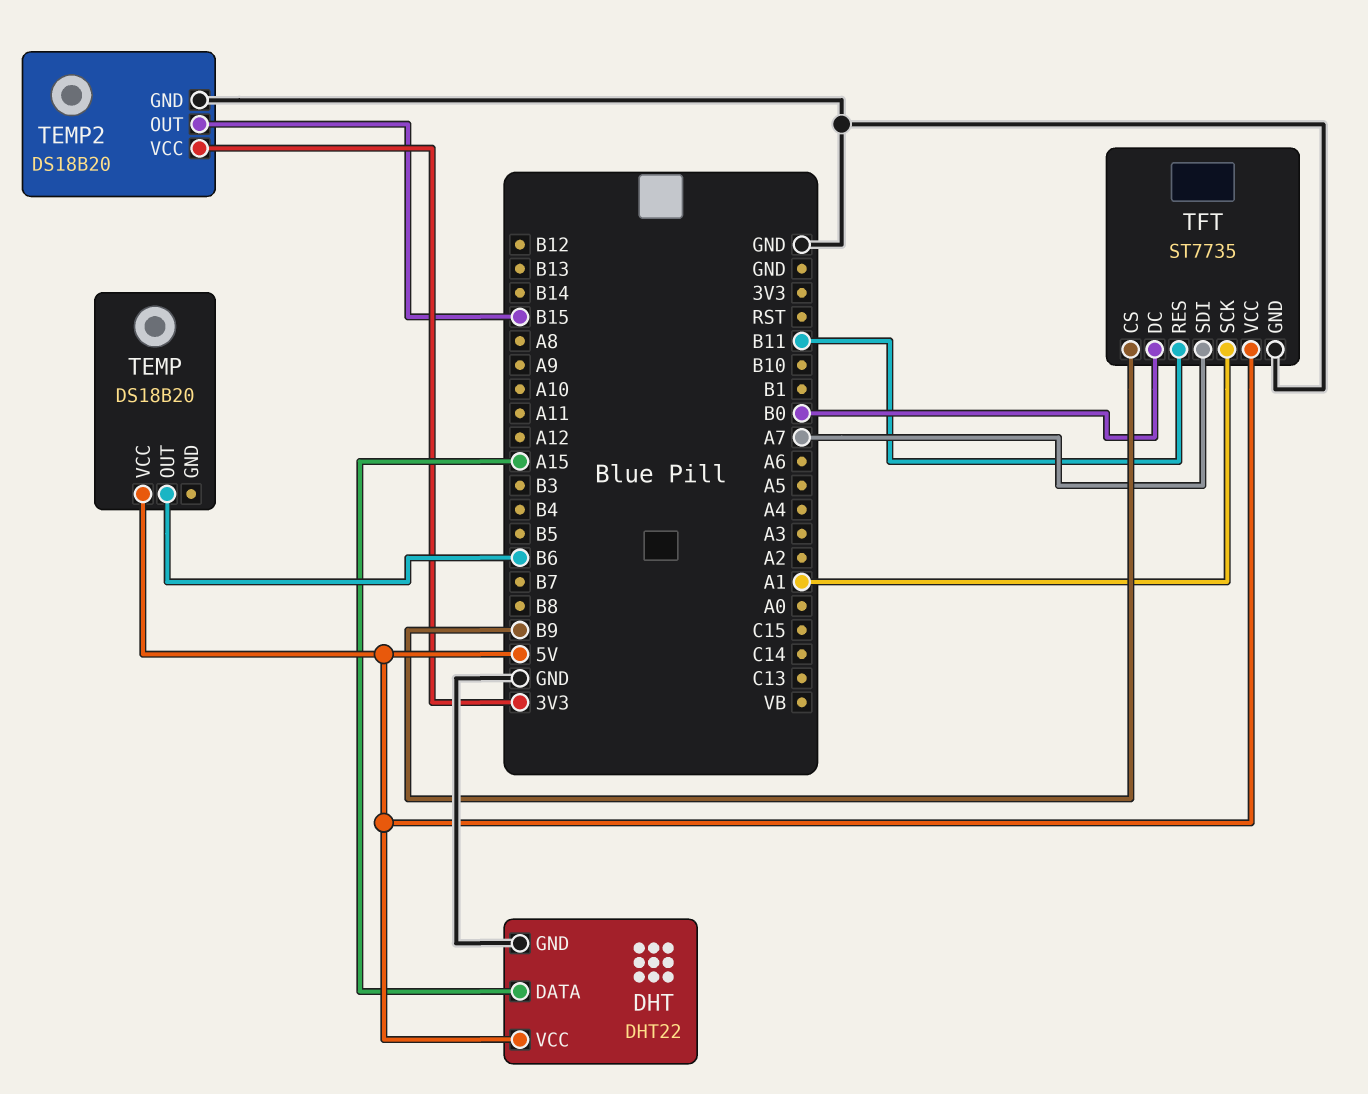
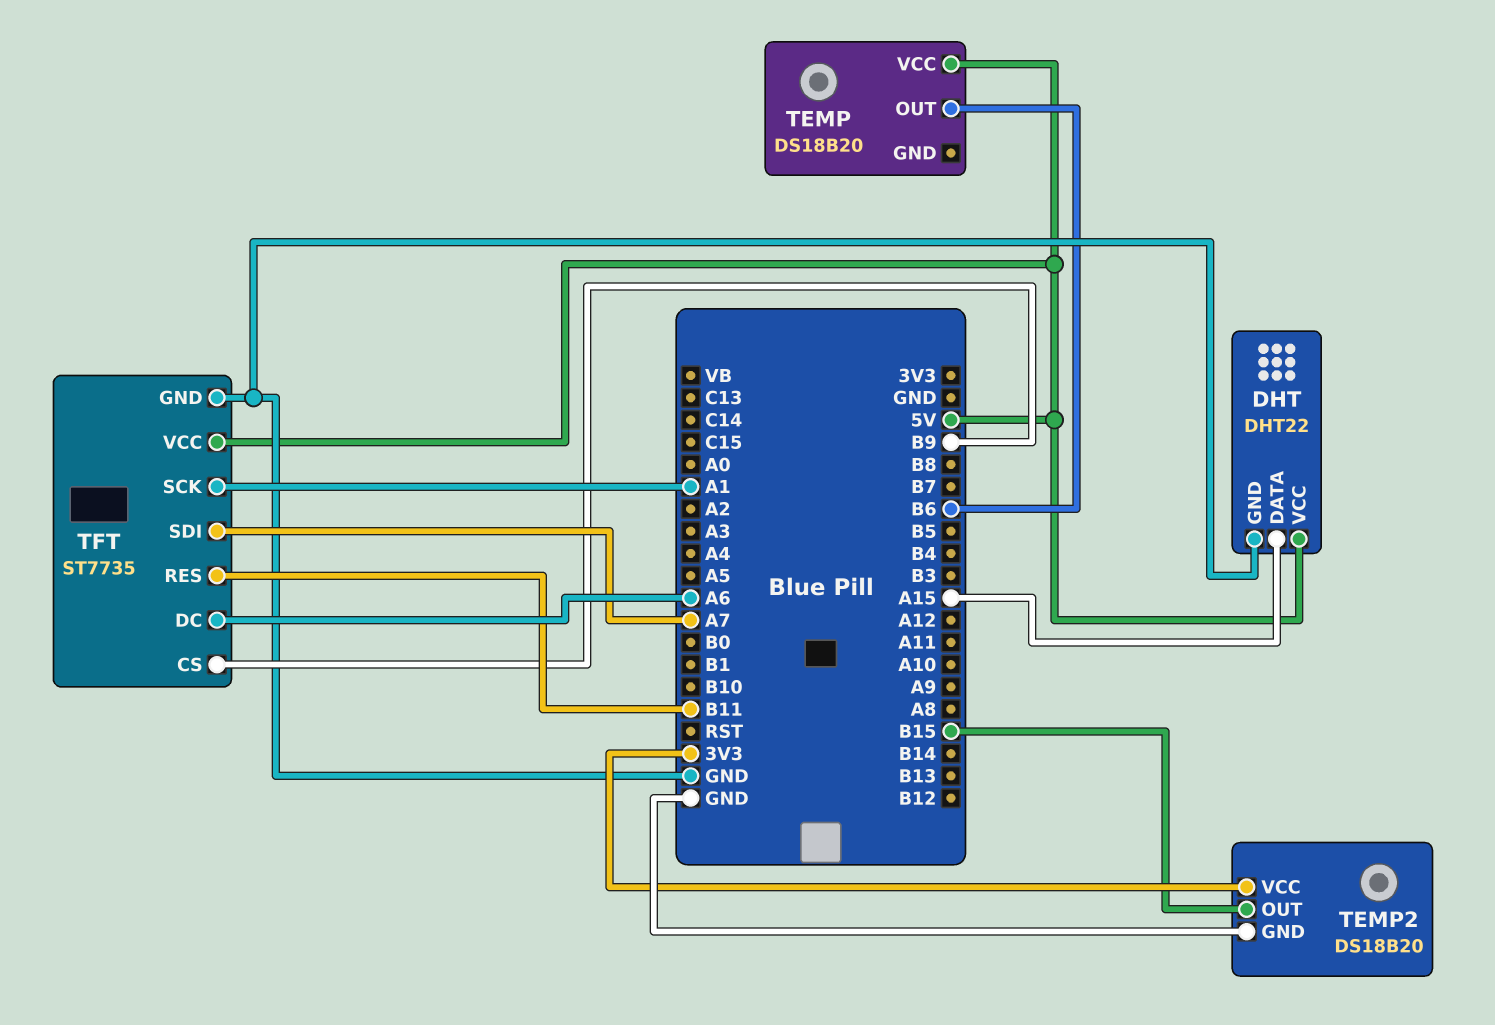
TFT pin DC: B0 -> A6

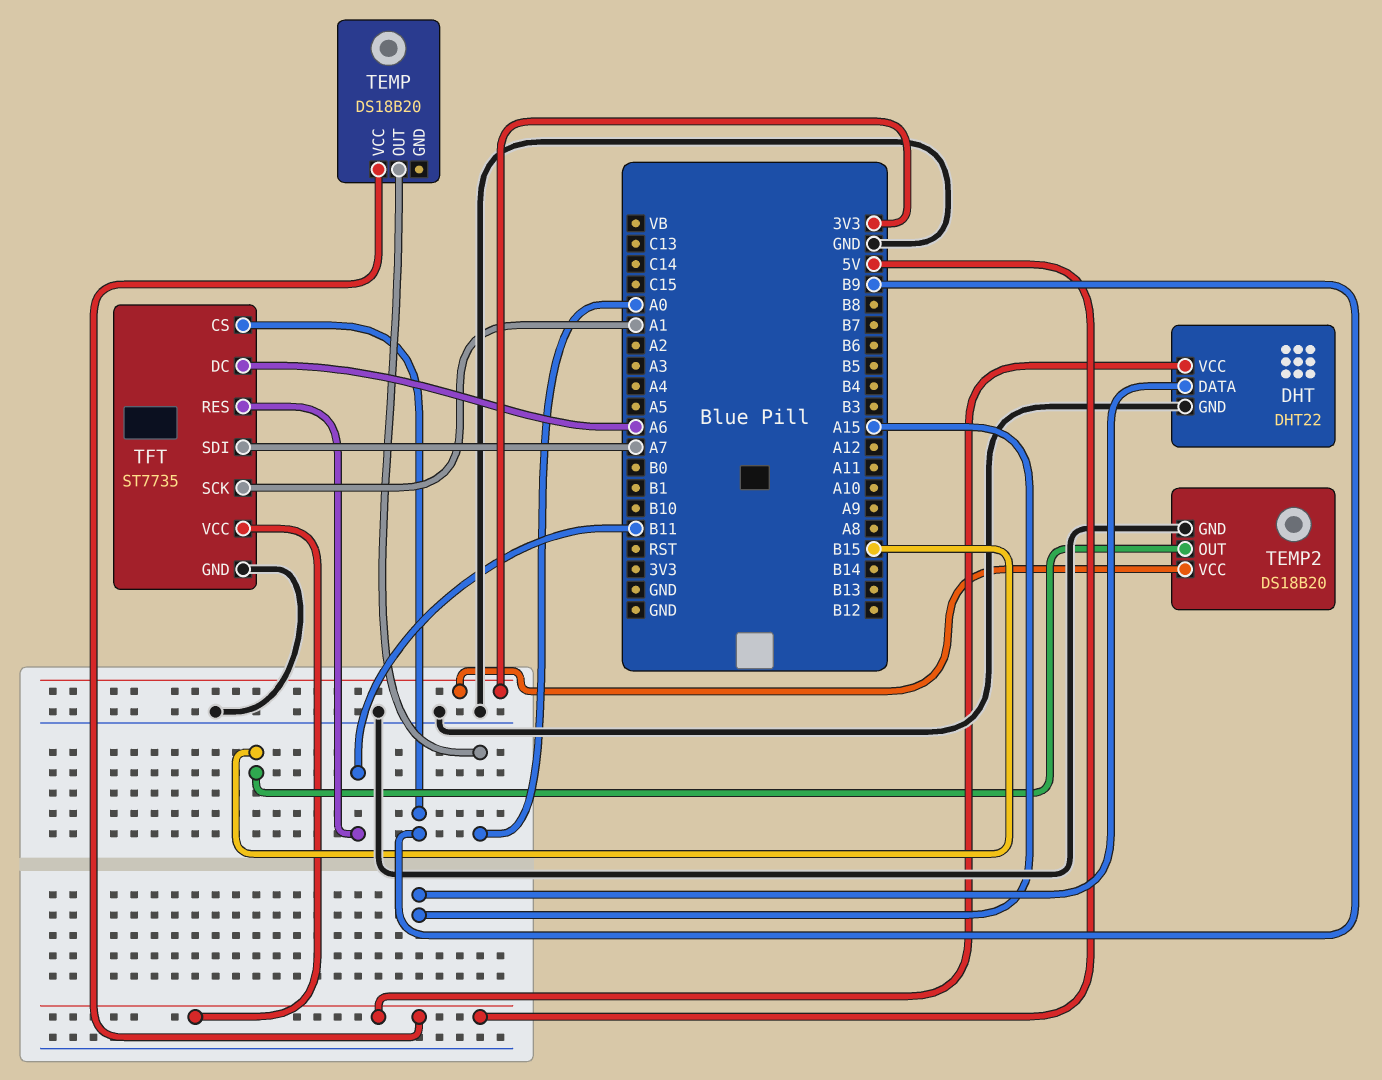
TEMP pin OUT: B6 -> A0

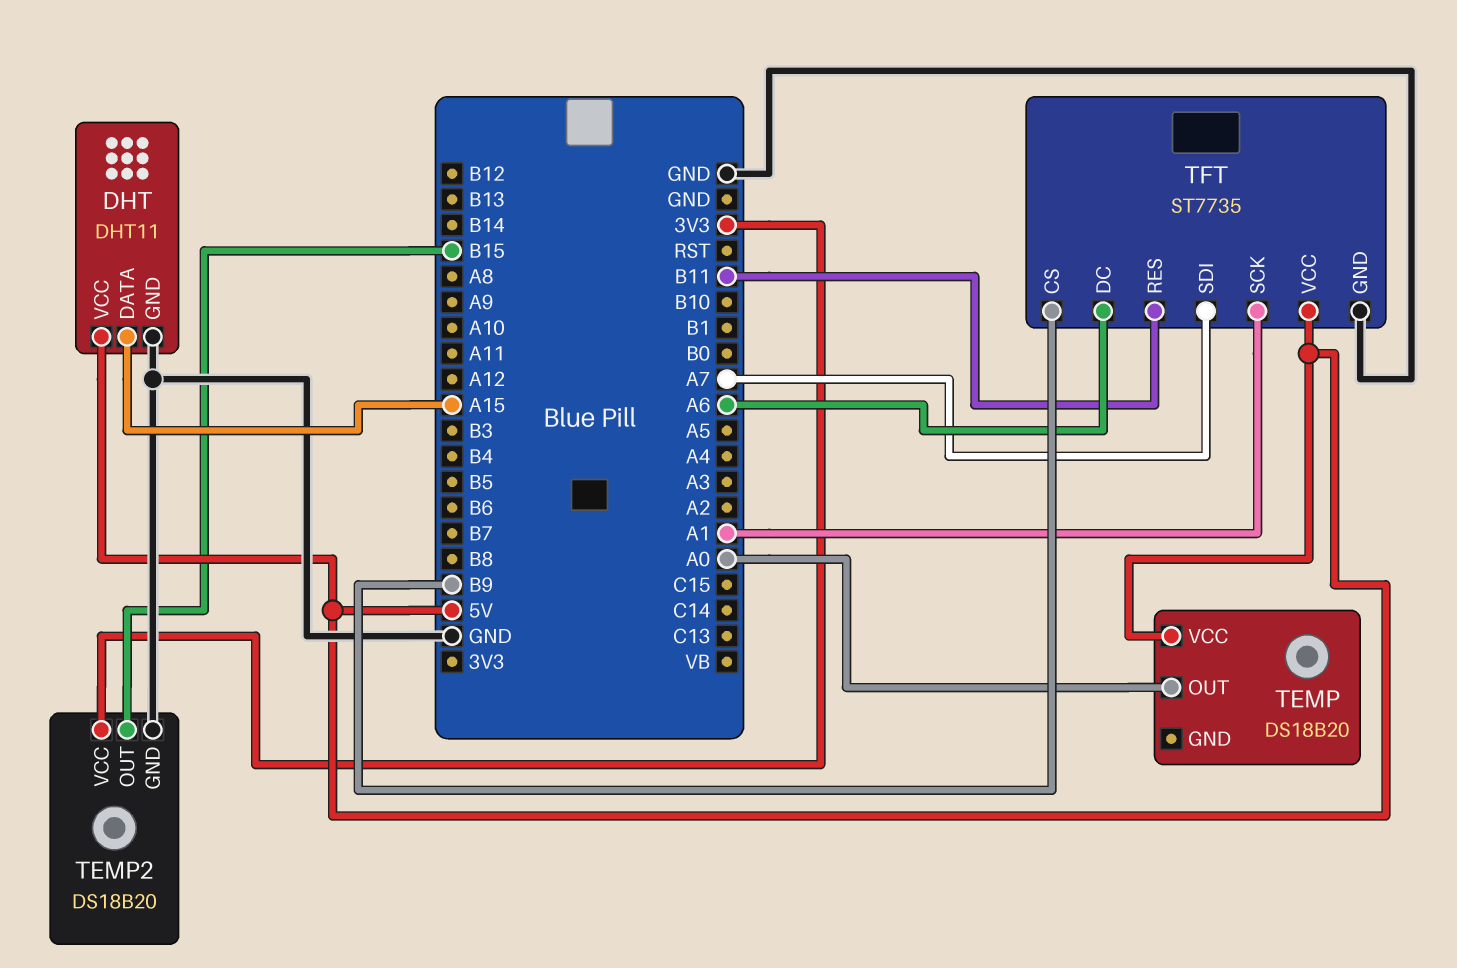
DHT: DHT22 -> DHT11

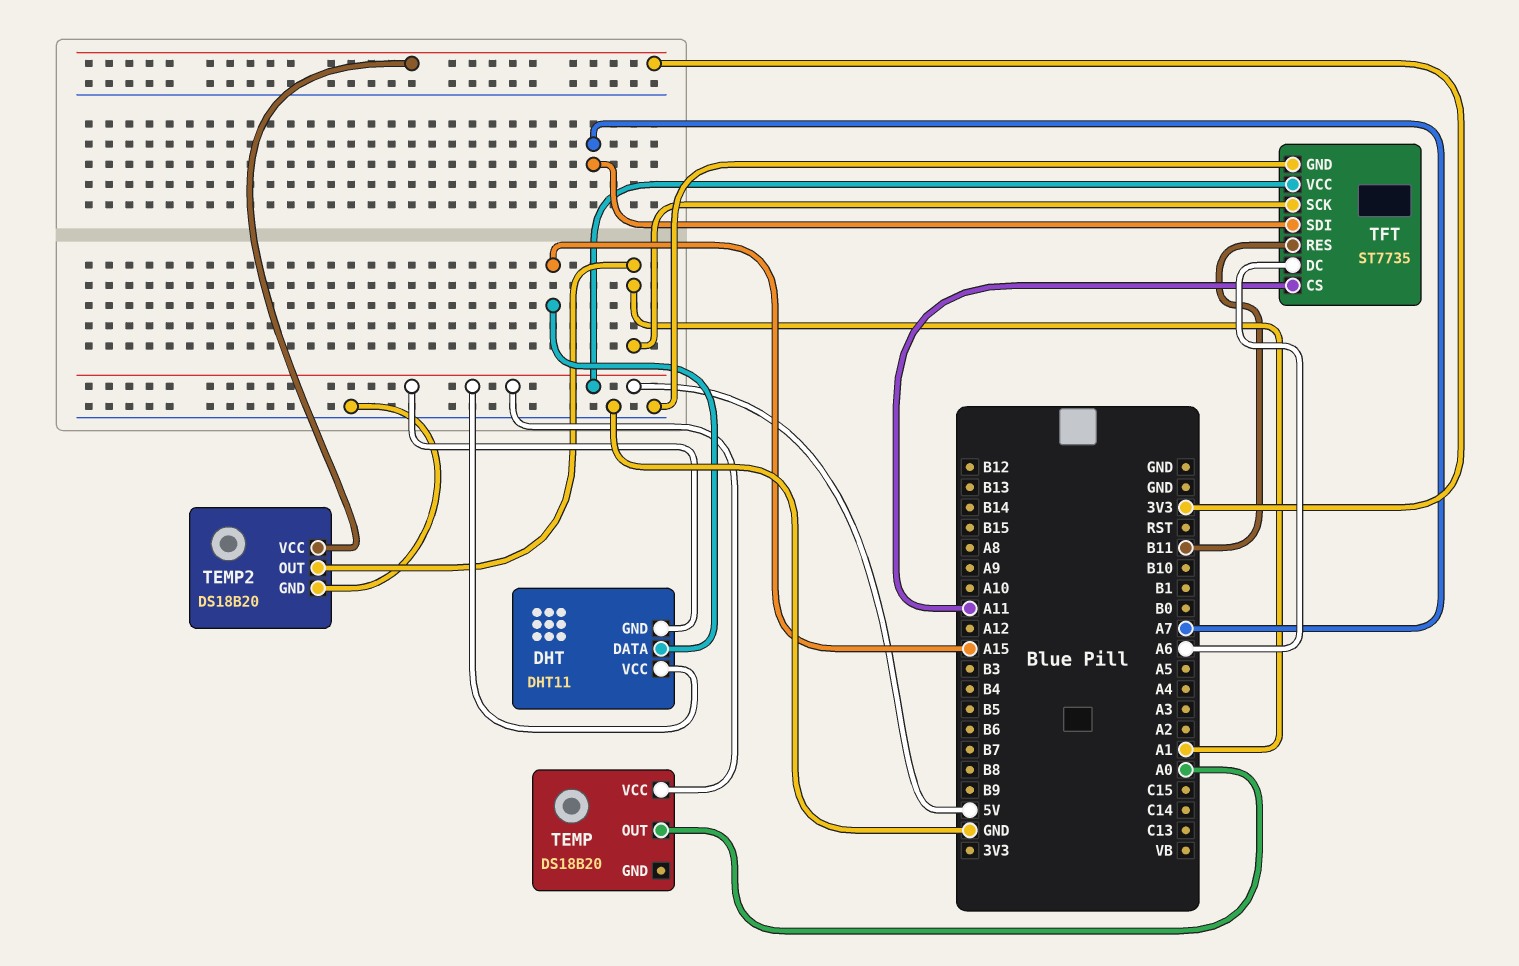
DHT pin GND: GND -> 5V
TEMP2 pin OUT: B15 -> A1
TFT pin CS: B9 -> A11

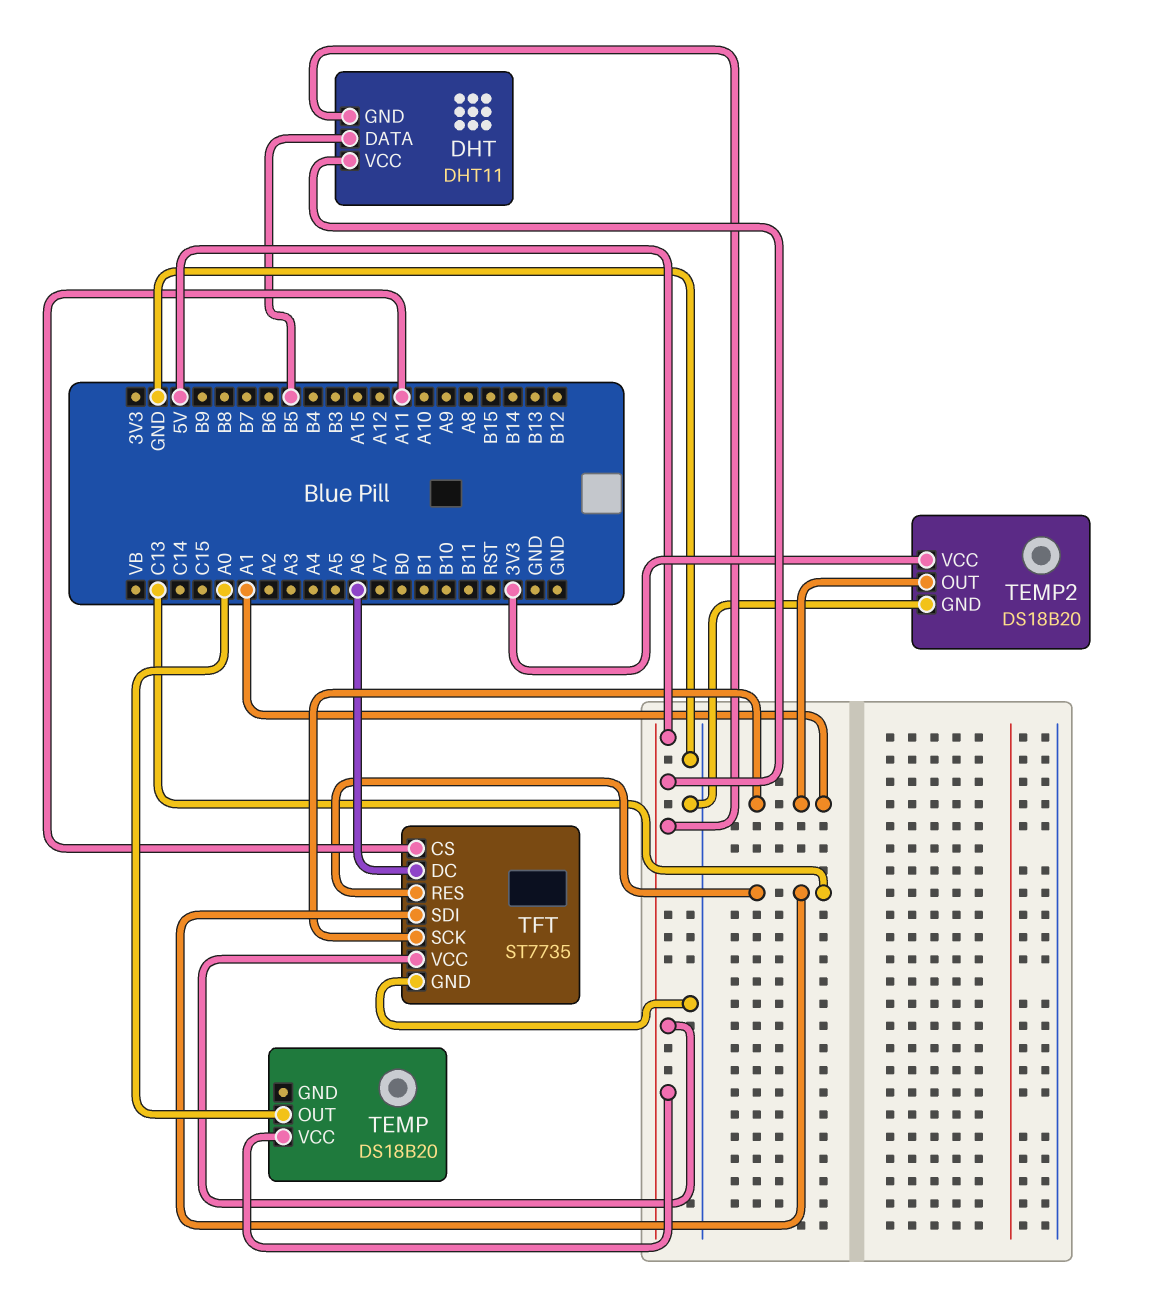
DHT pin DATA: A15 -> B5
TFT pin RES: B11 -> C13
TFT pin SDI: A7 -> C13

